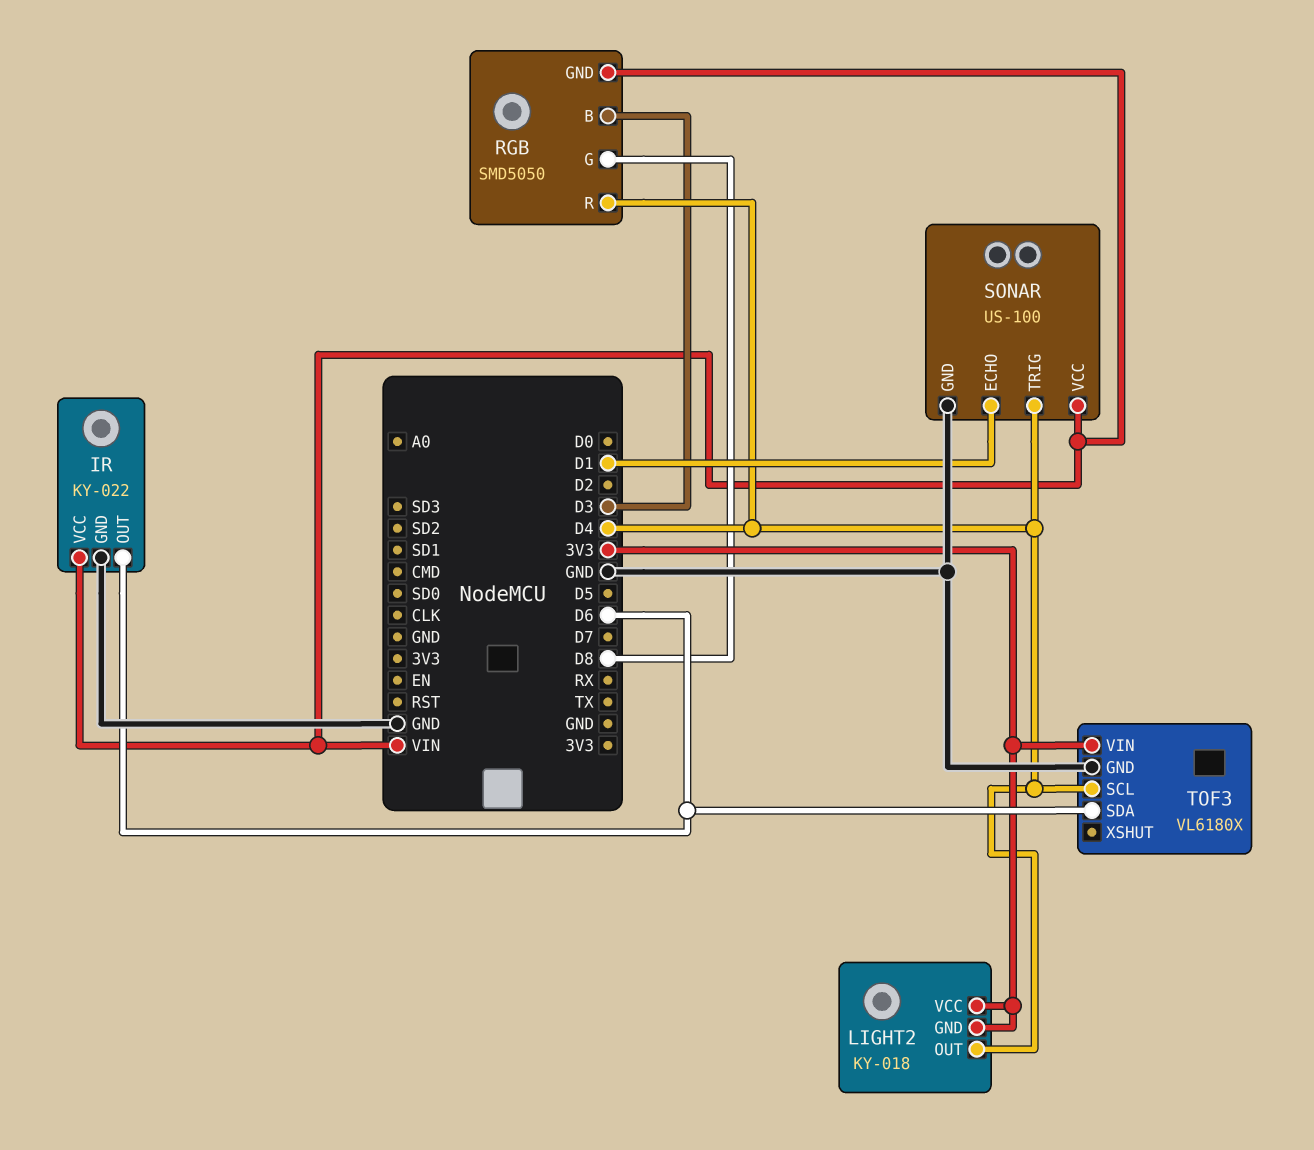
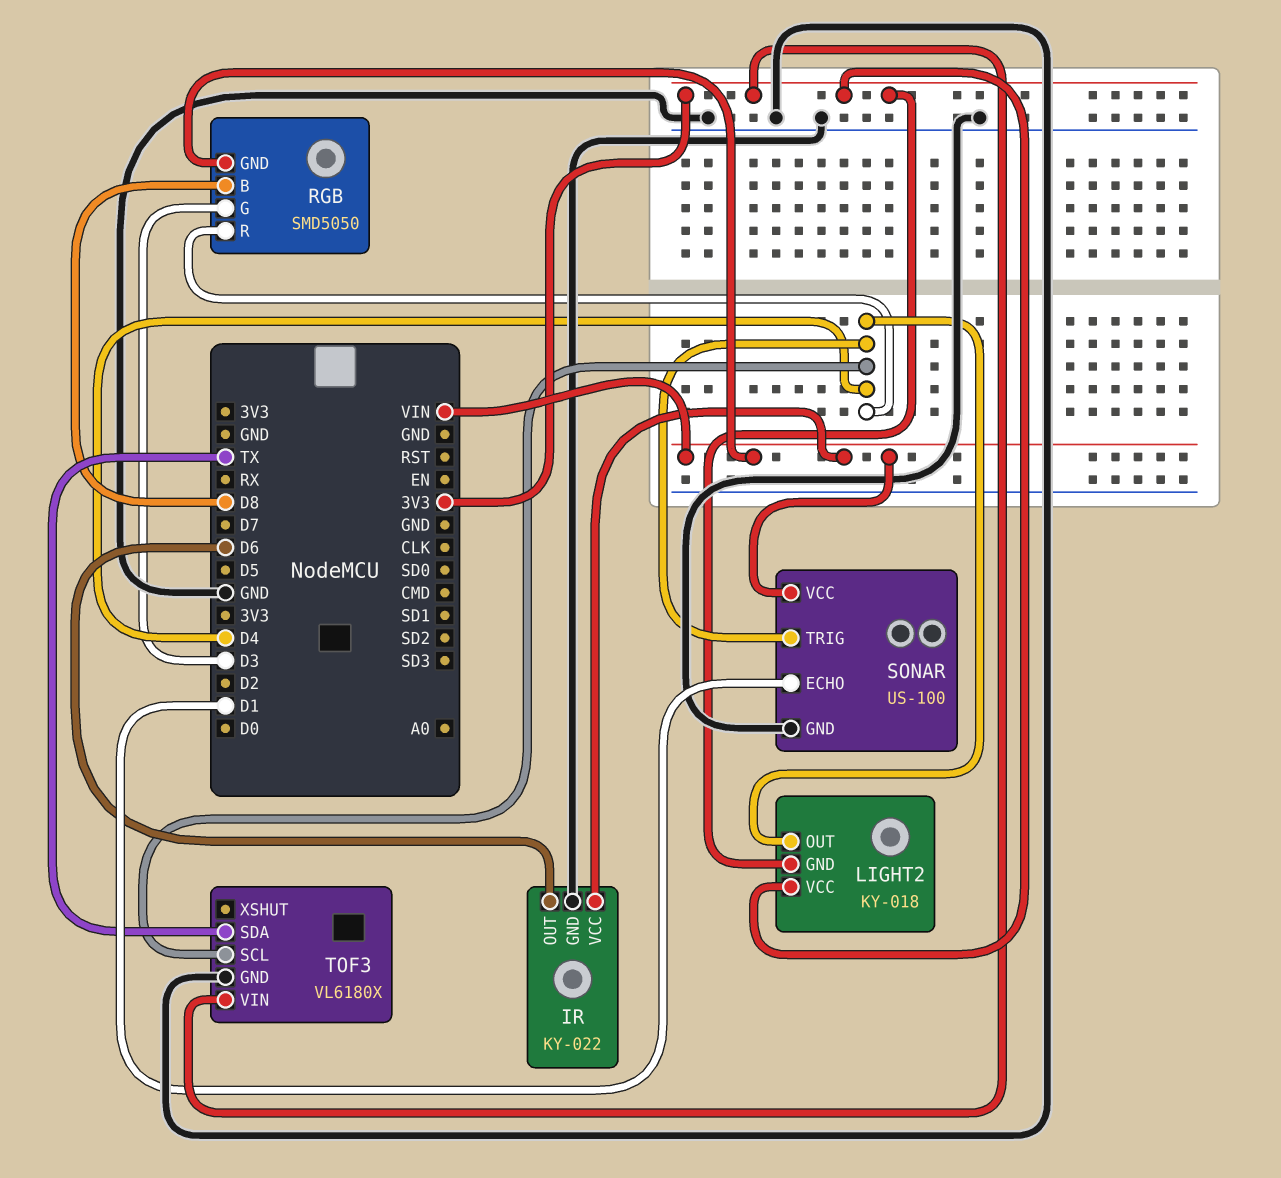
RGB pin B: D3 -> D8
RGB pin G: D8 -> D3
TOF3 pin SDA: D6 -> TX

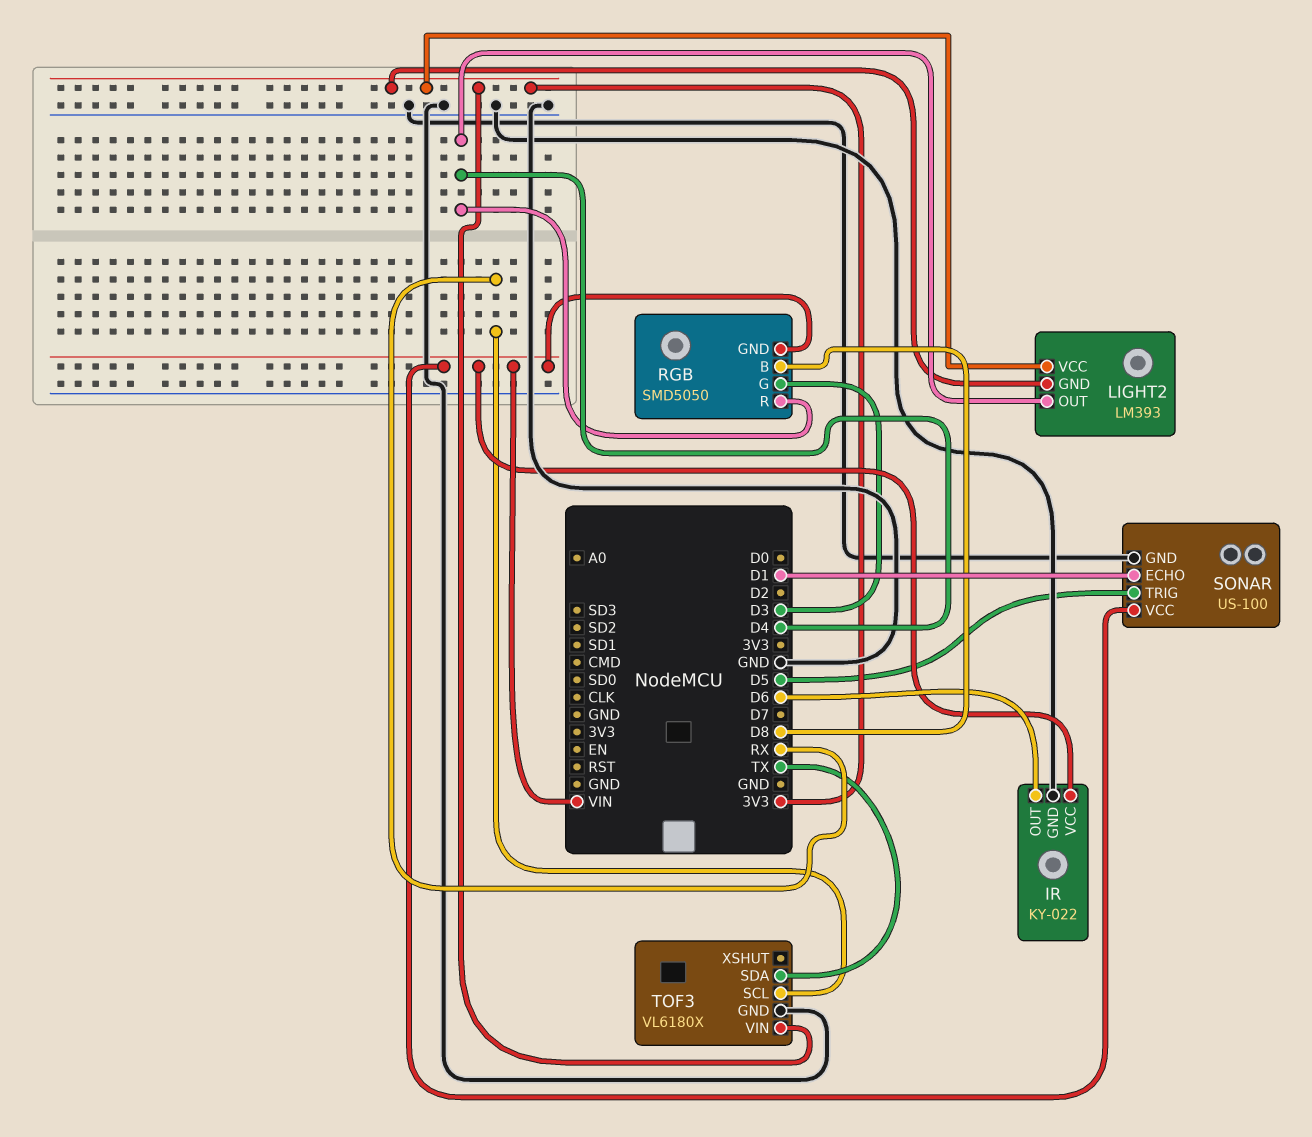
LIGHT2: KY-018 -> LM393
SONAR pin TRIG: D4 -> D5
TOF3 pin SCL: D4 -> RX

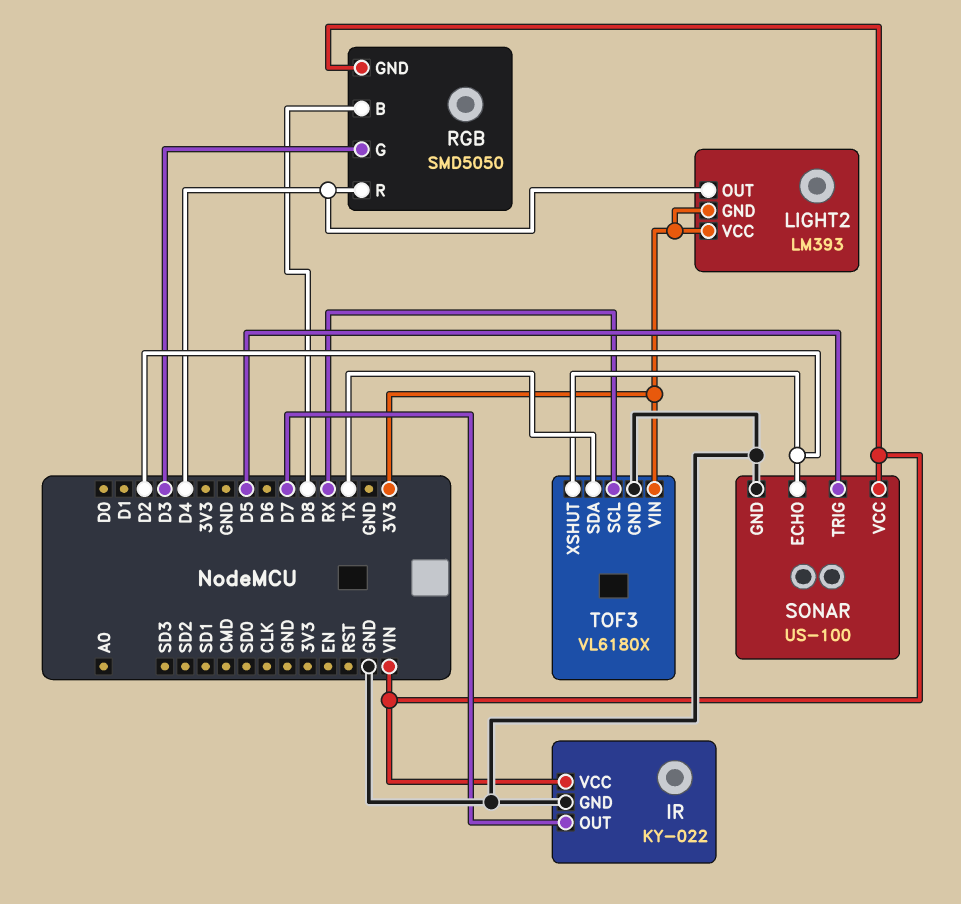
IR pin OUT: D6 -> D7
SONAR pin ECHO: D1 -> D2
TOF3 pin XSHUT: none -> D2

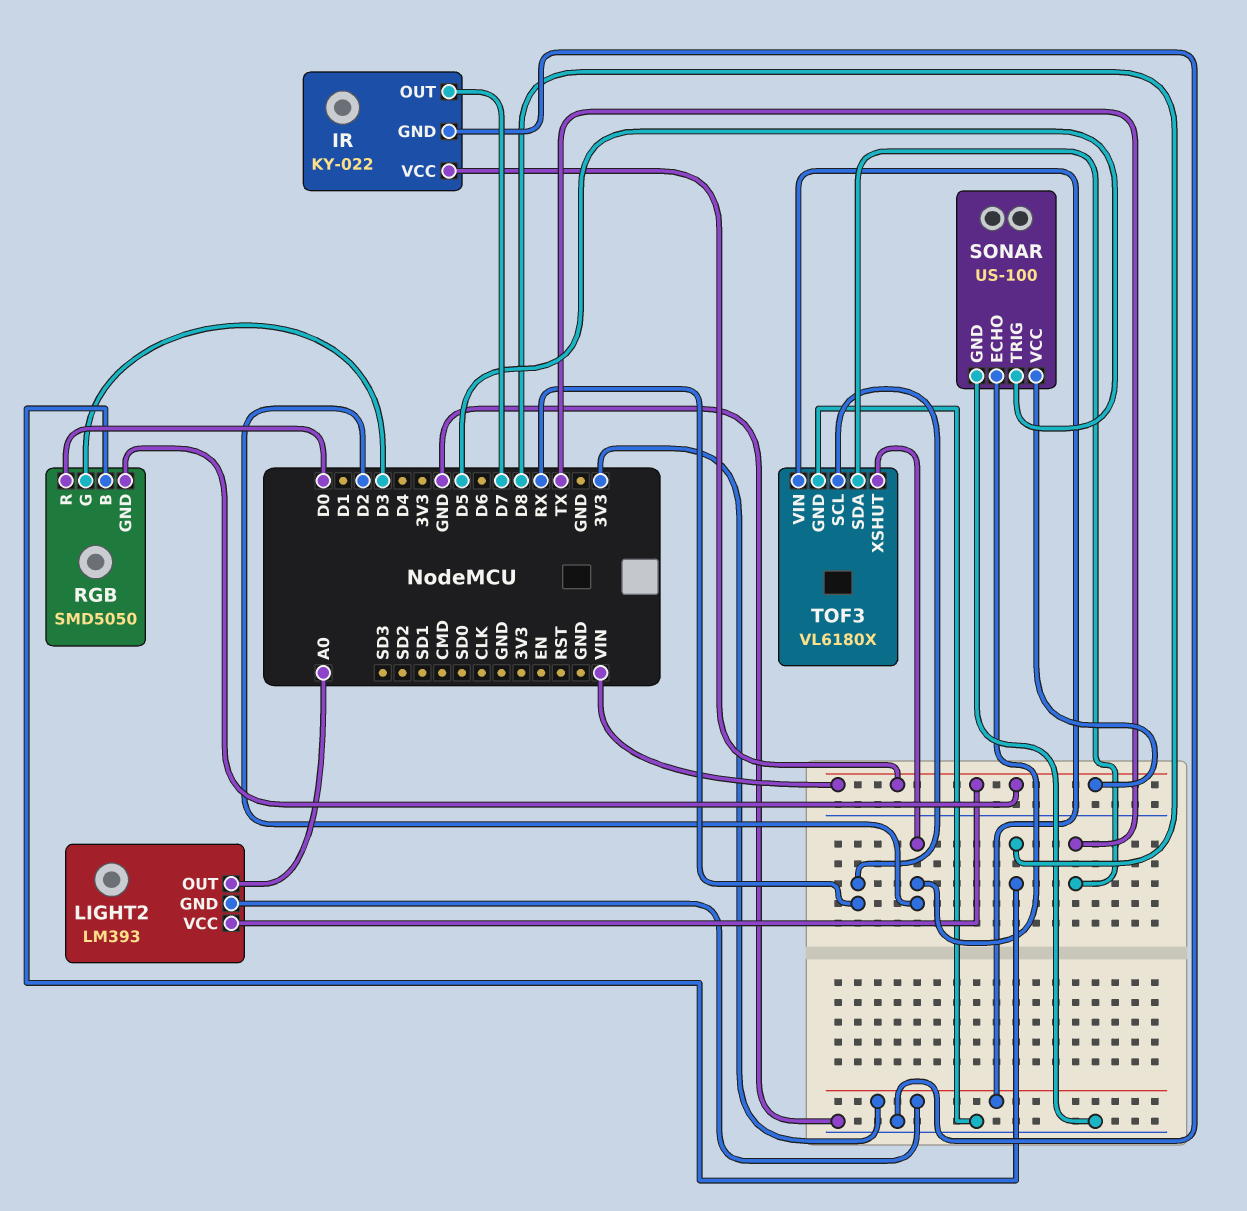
LIGHT2 pin OUT: D4 -> A0
LIGHT2 pin VCC: 3V3 -> VIN
RGB pin R: D4 -> D0

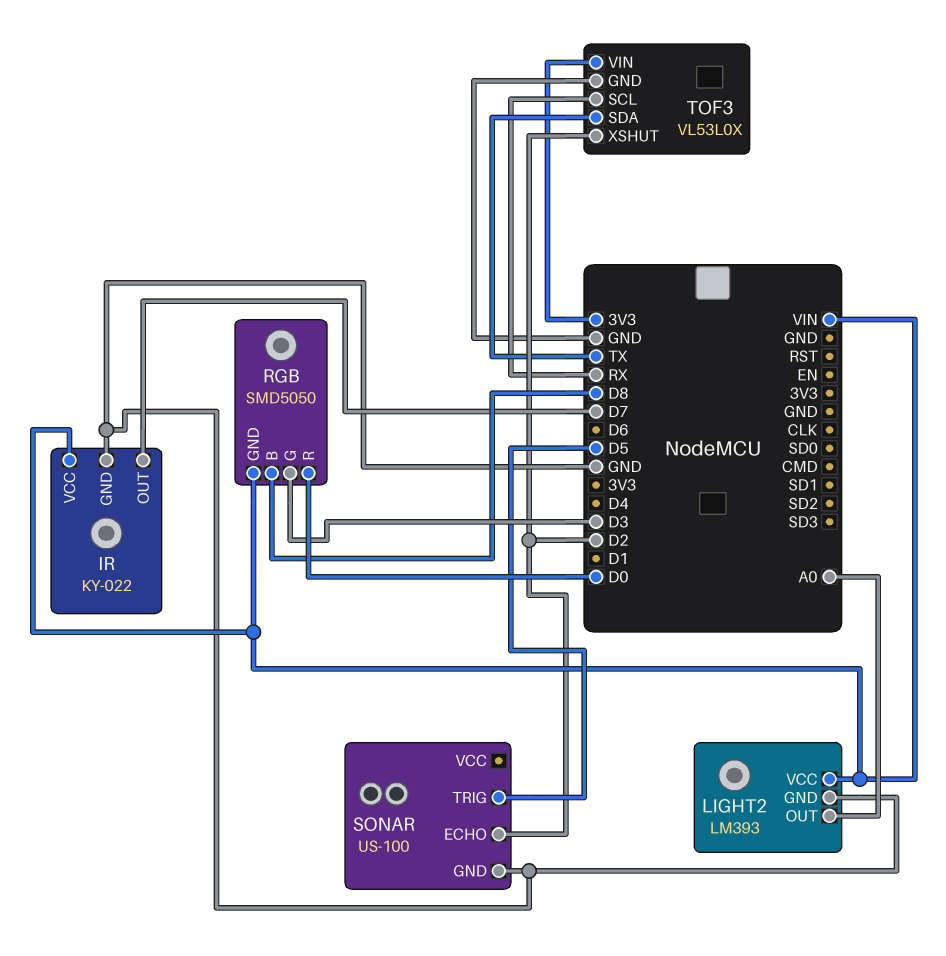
LIGHT2 pin GND: 3V3 -> GND
SONAR pin VCC: VIN -> none
TOF3: VL6180X -> VL53L0X

